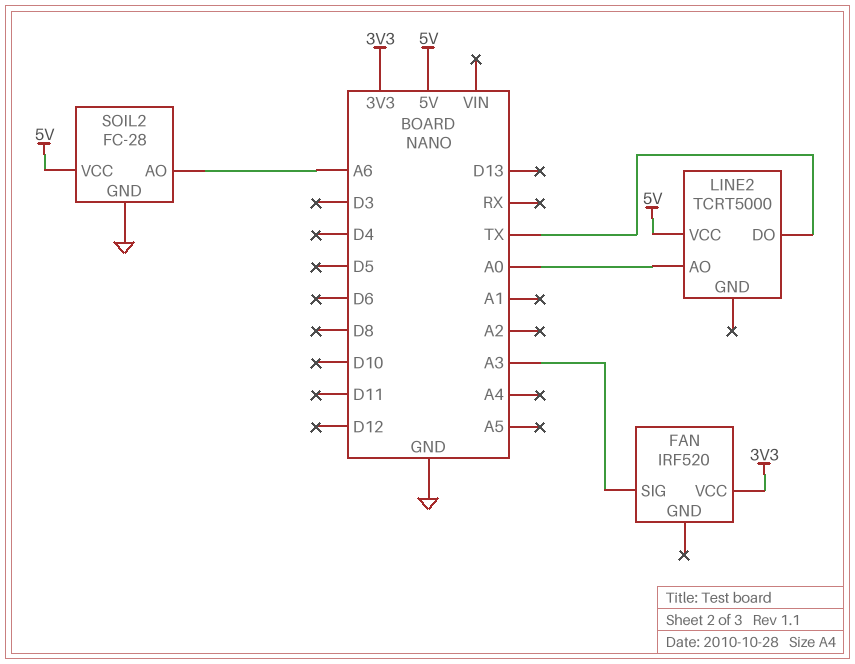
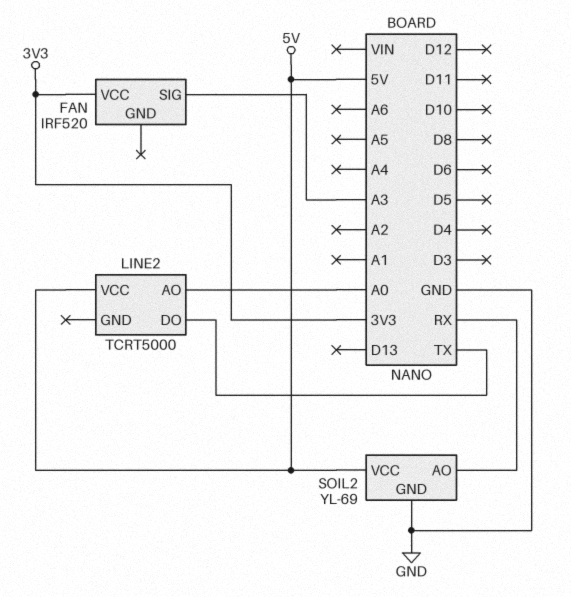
SOIL2: FC-28 -> YL-69
SOIL2 pin AO: A6 -> RX

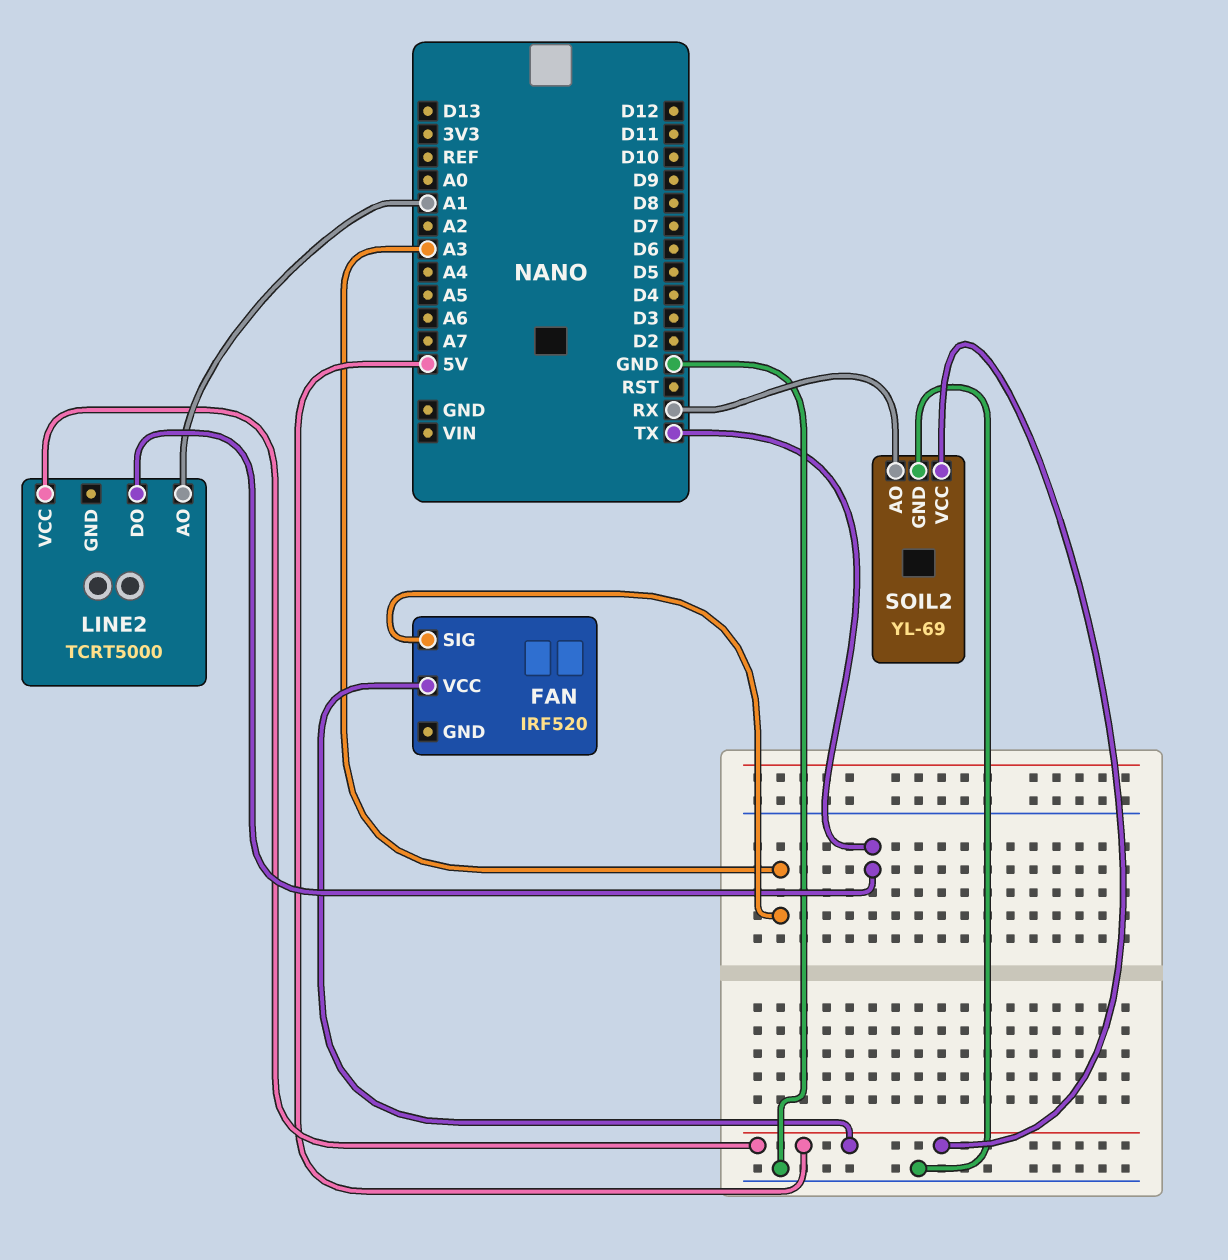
FAN pin VCC: 3V3 -> 5V
LINE2 pin AO: A0 -> A1

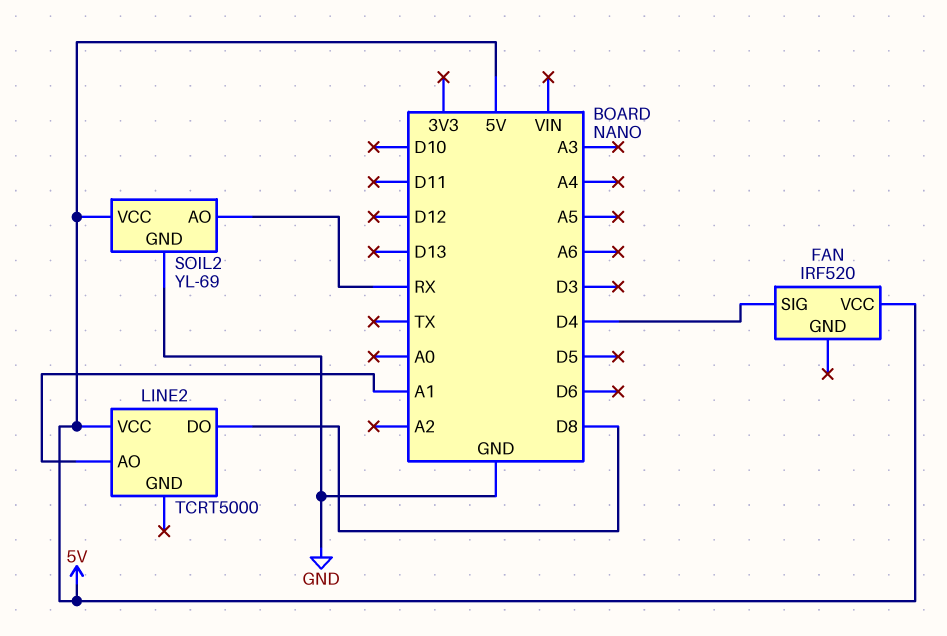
FAN pin SIG: A3 -> D4
LINE2 pin DO: TX -> D8

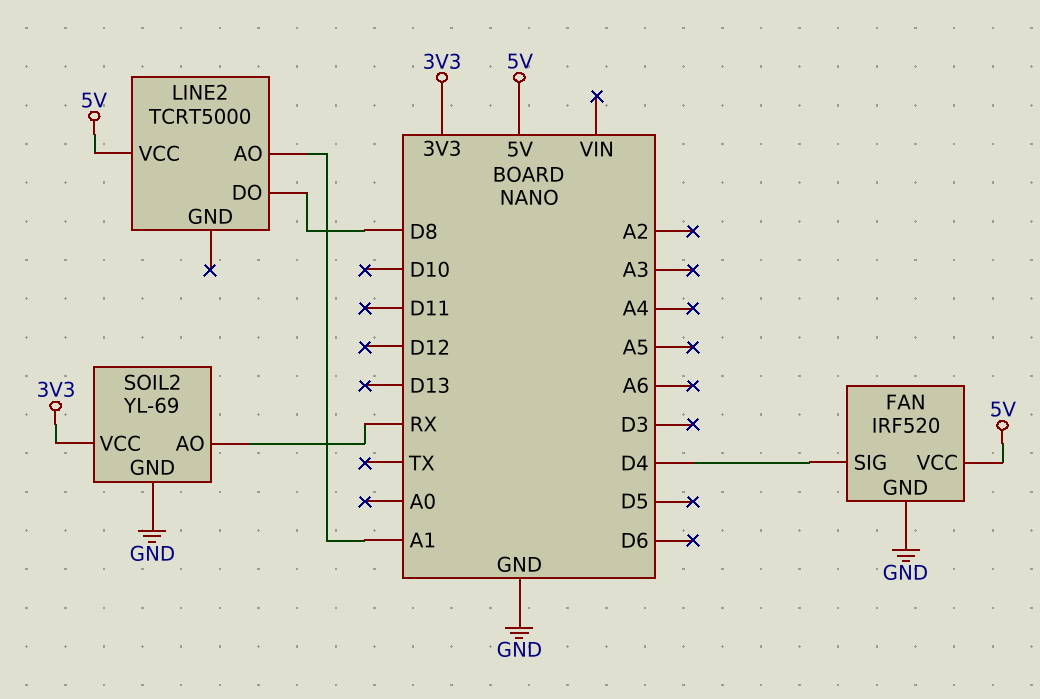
FAN pin GND: none -> GND
SOIL2 pin VCC: 5V -> 3V3

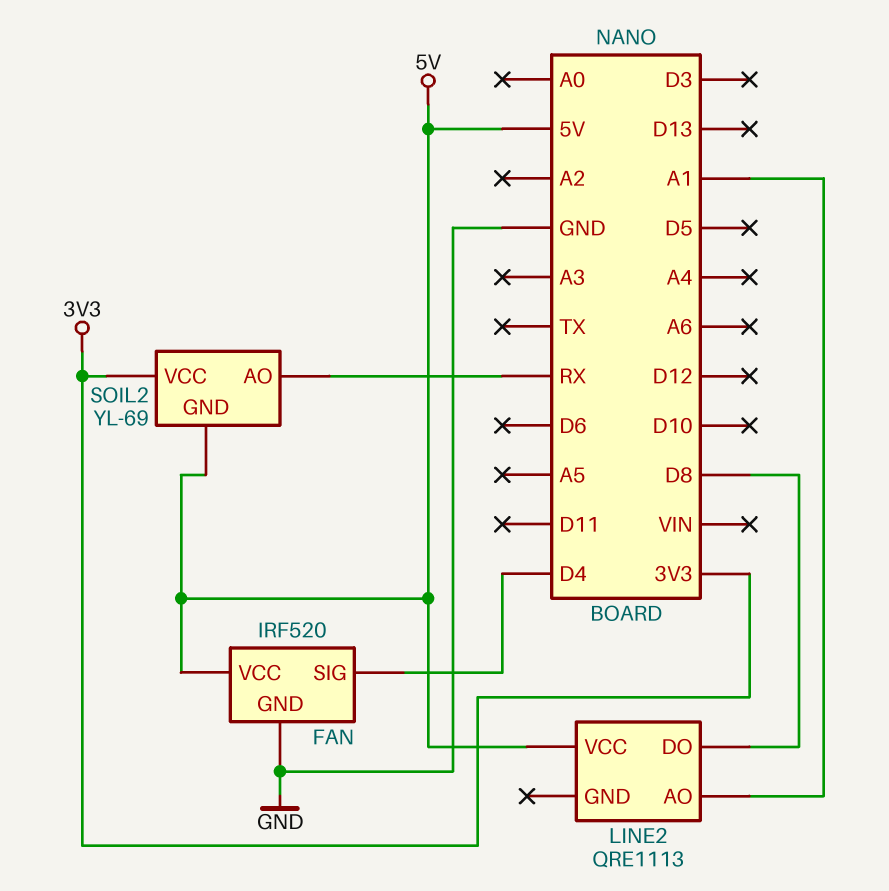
LINE2: TCRT5000 -> QRE1113
SOIL2 pin GND: GND -> 5V

